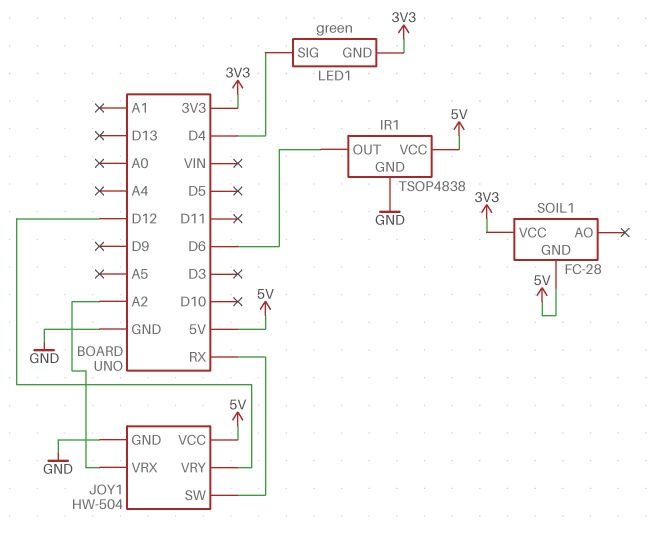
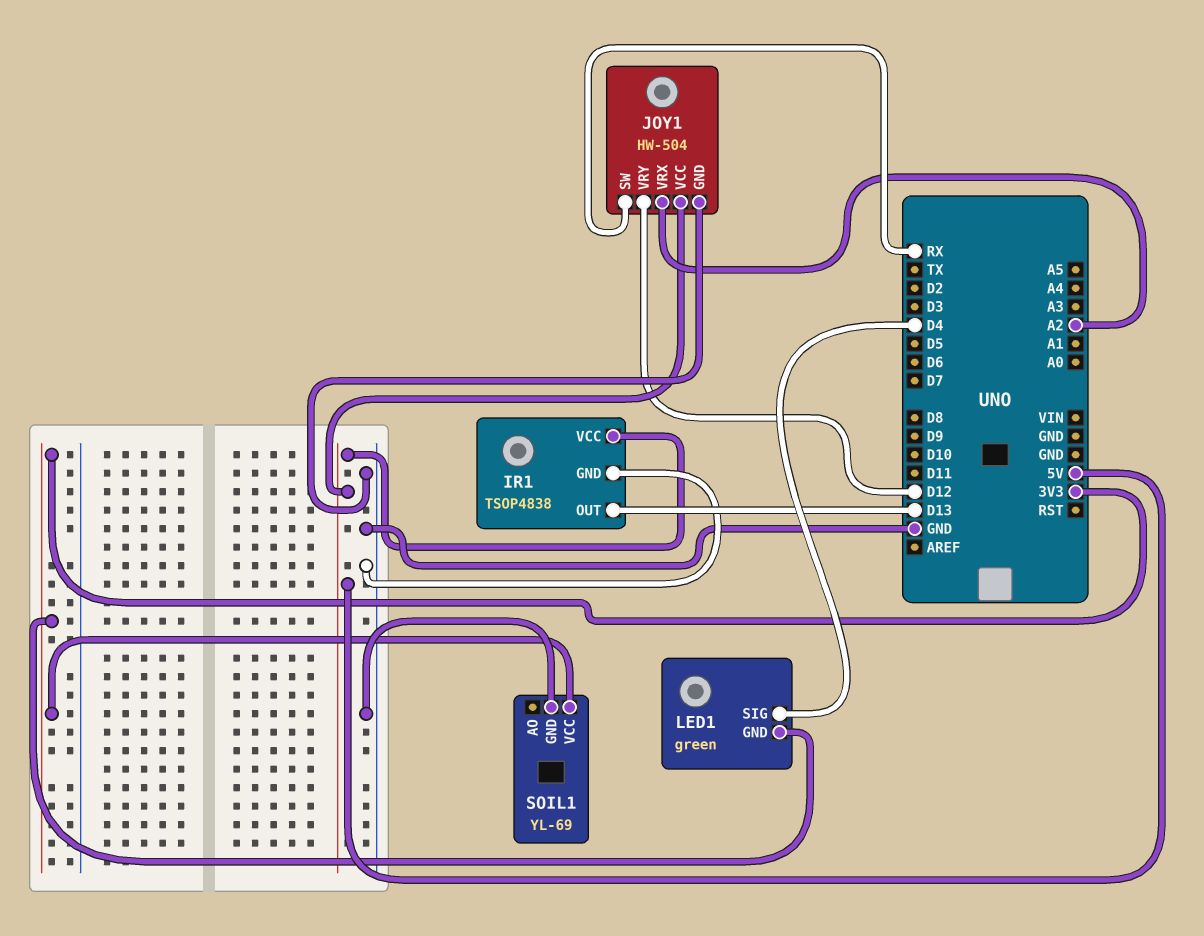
IR1 pin OUT: D6 -> D13
SOIL1: FC-28 -> YL-69
SOIL1 pin GND: 5V -> GND

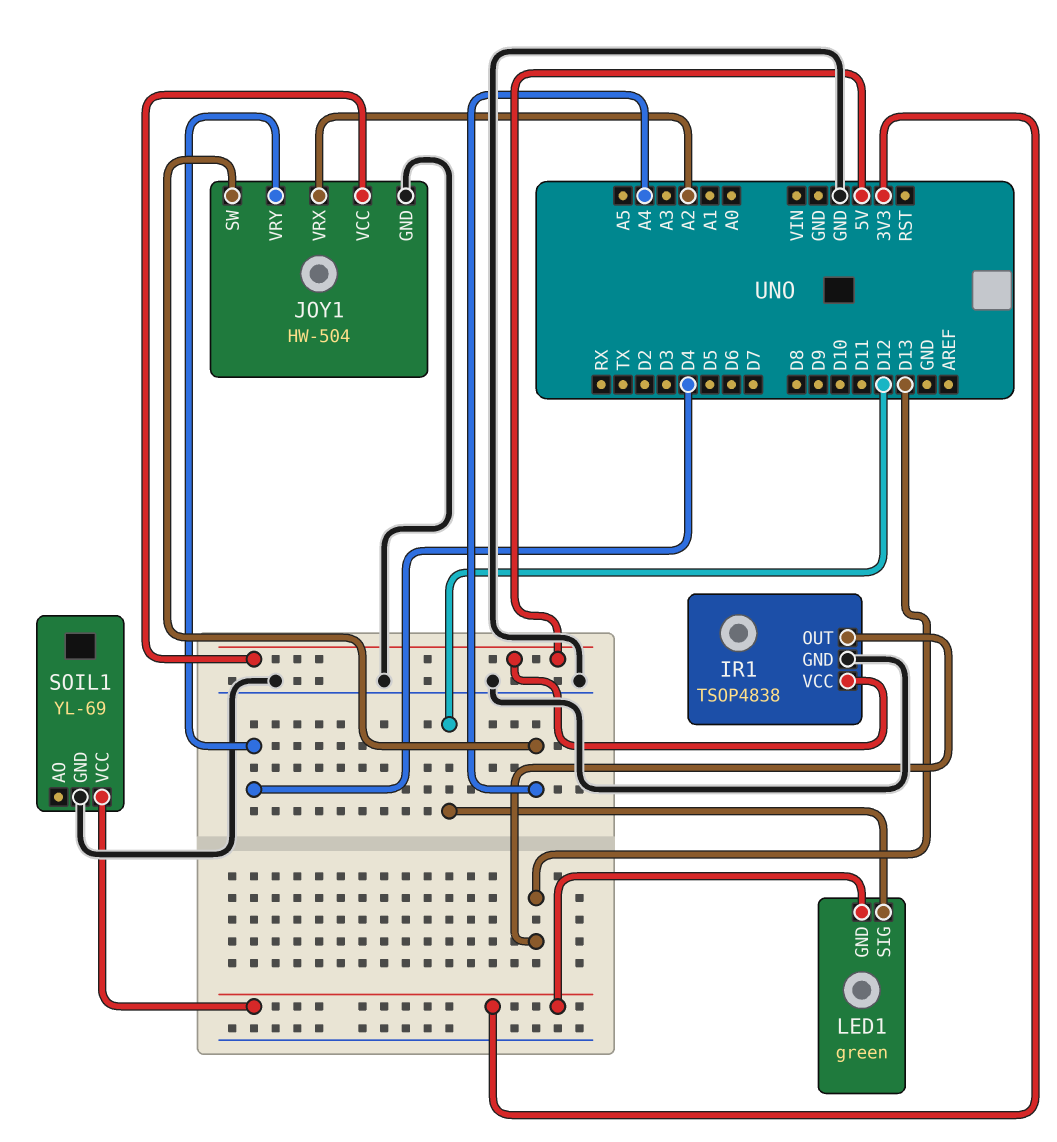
JOY1 pin SW: RX -> A4
JOY1 pin VRY: D12 -> D4
LED1 pin SIG: D4 -> D12

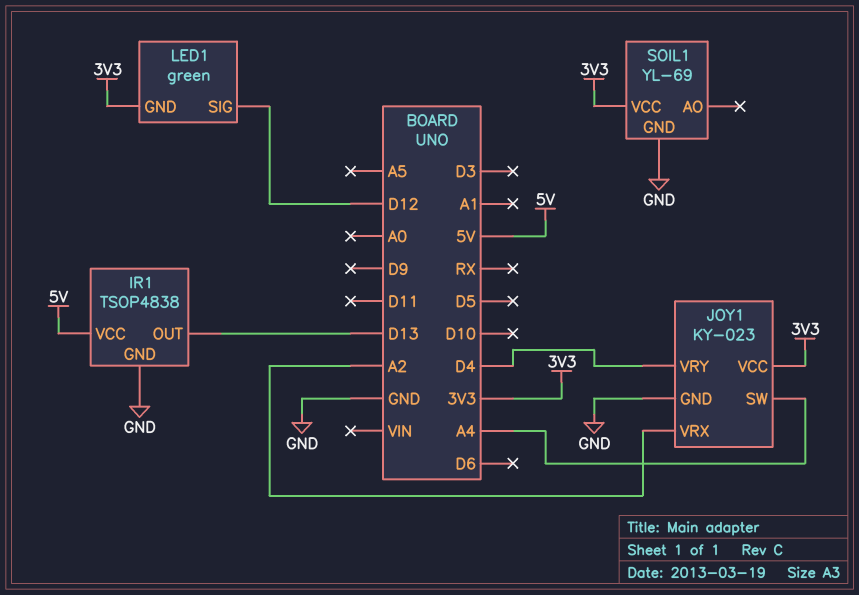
JOY1: HW-504 -> KY-023
JOY1 pin VCC: 5V -> 3V3

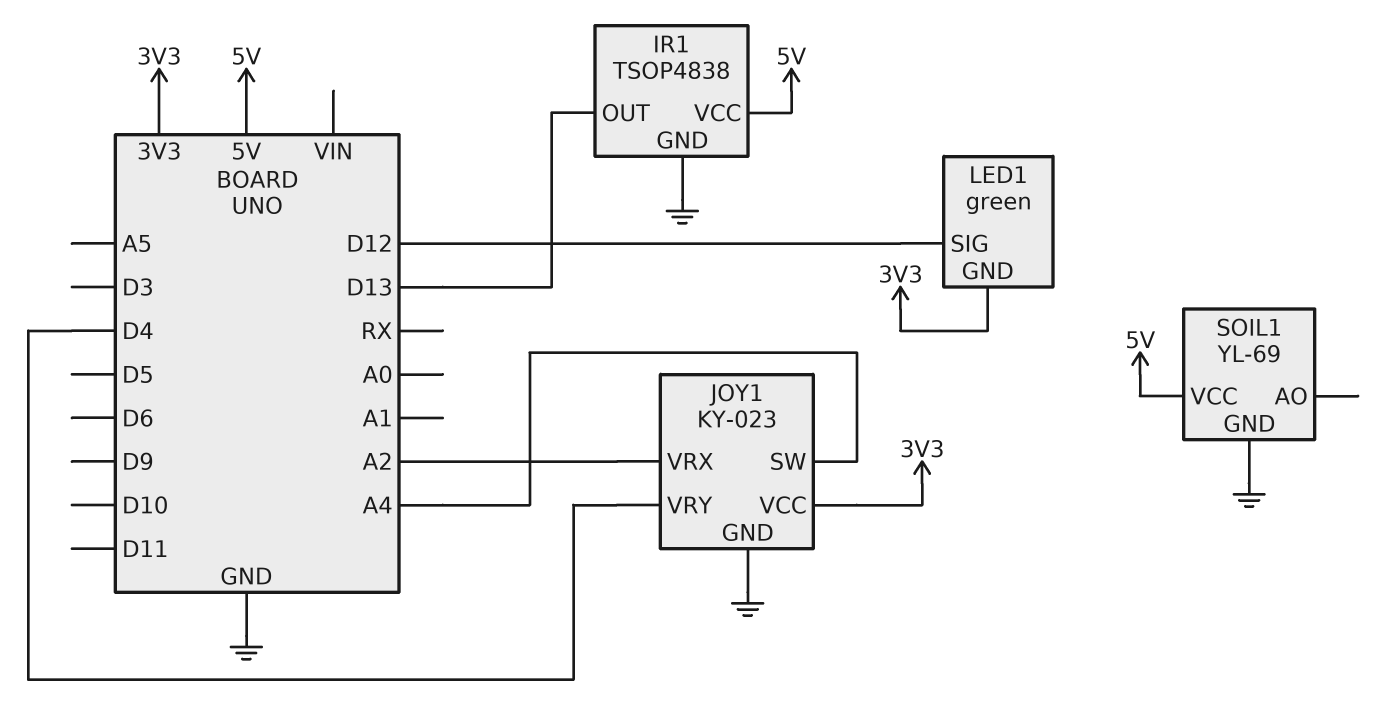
SOIL1 pin VCC: 3V3 -> 5V

